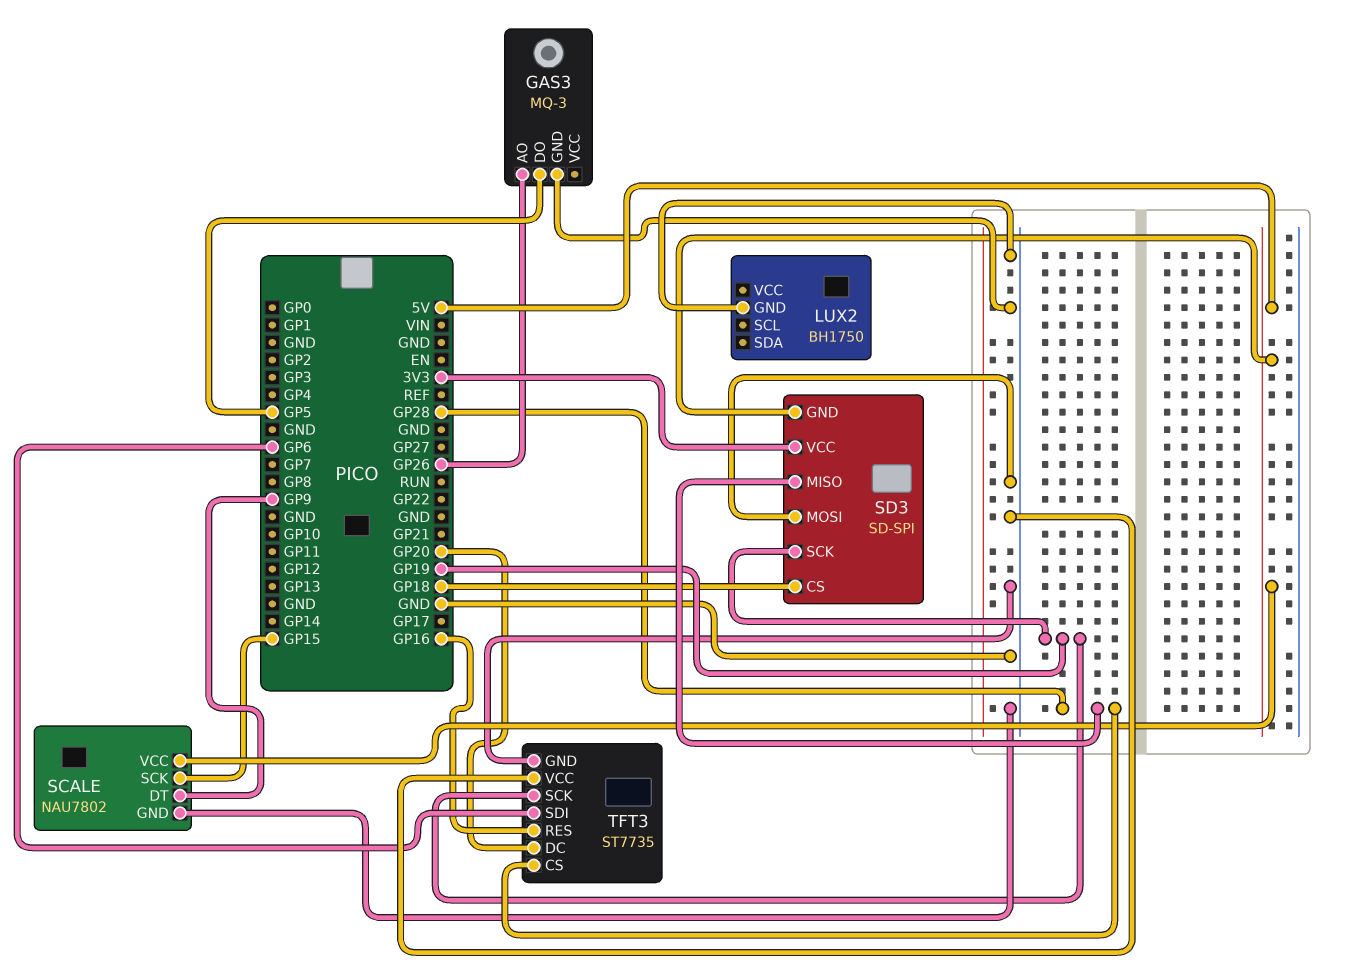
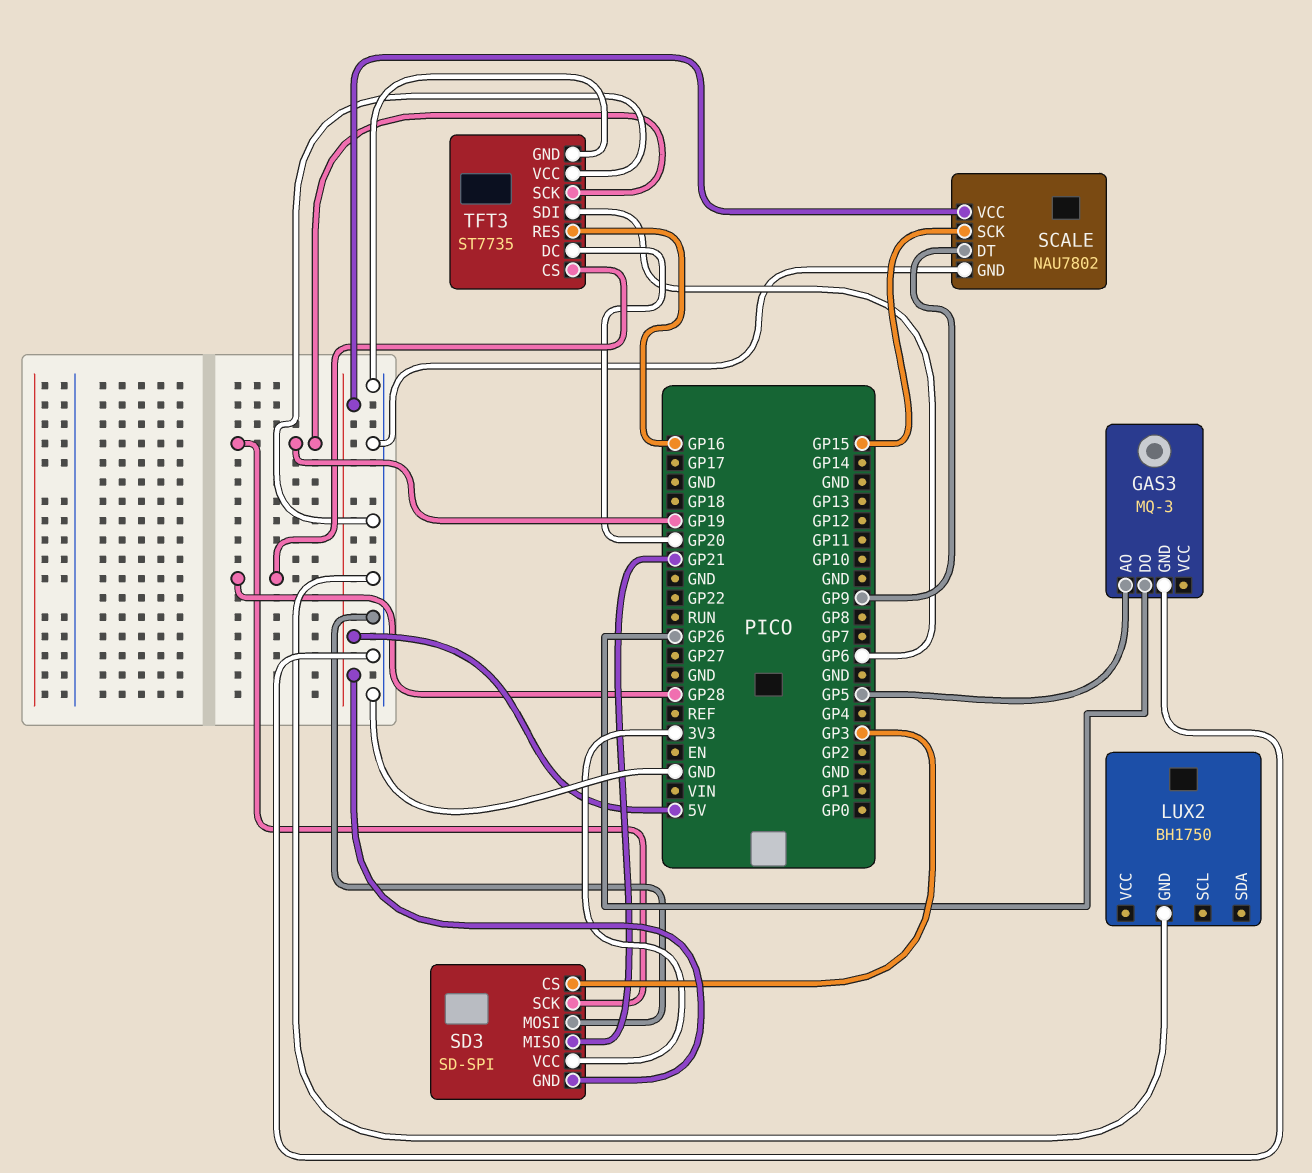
GAS3 pin AO: GP26 -> GP5
GAS3 pin DO: GP5 -> GP26
SD3 pin CS: GP18 -> GP3
SD3 pin MISO: GP28 -> GP21

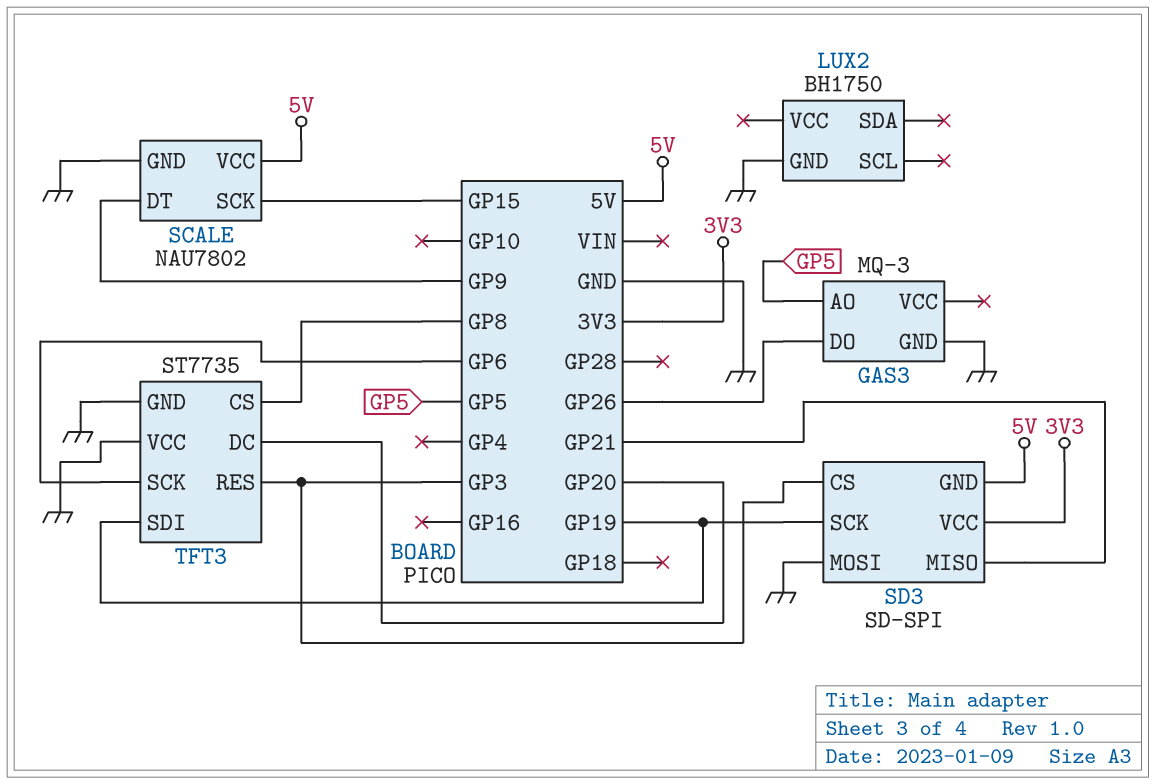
TFT3 pin CS: GP28 -> GP8
TFT3 pin RES: GP16 -> GP3
TFT3 pin SCK: GP19 -> GP6
TFT3 pin SDI: GP6 -> GP19

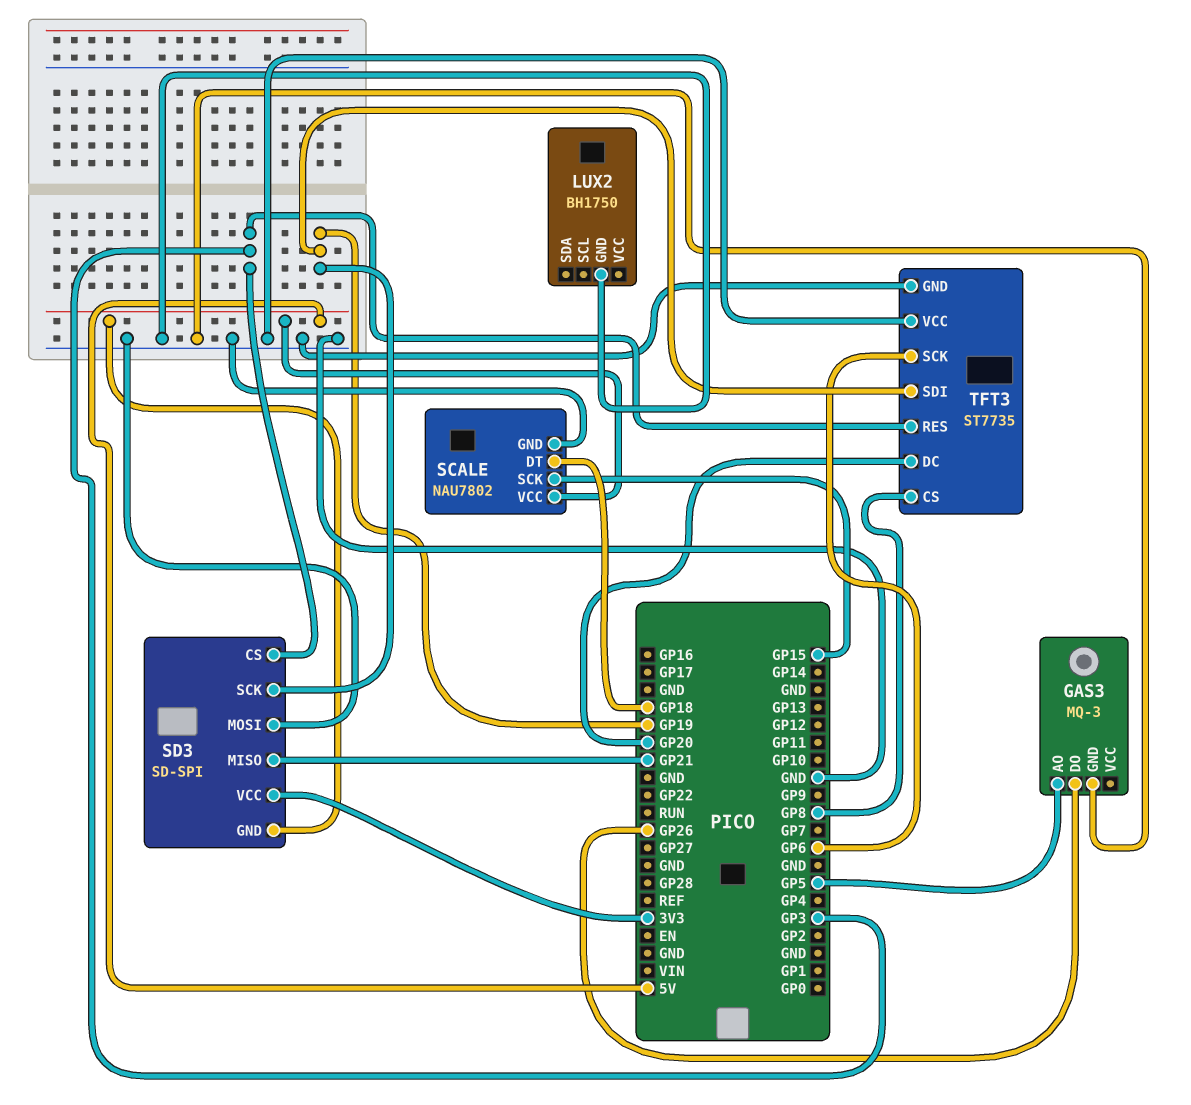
SCALE pin DT: GP9 -> GP18

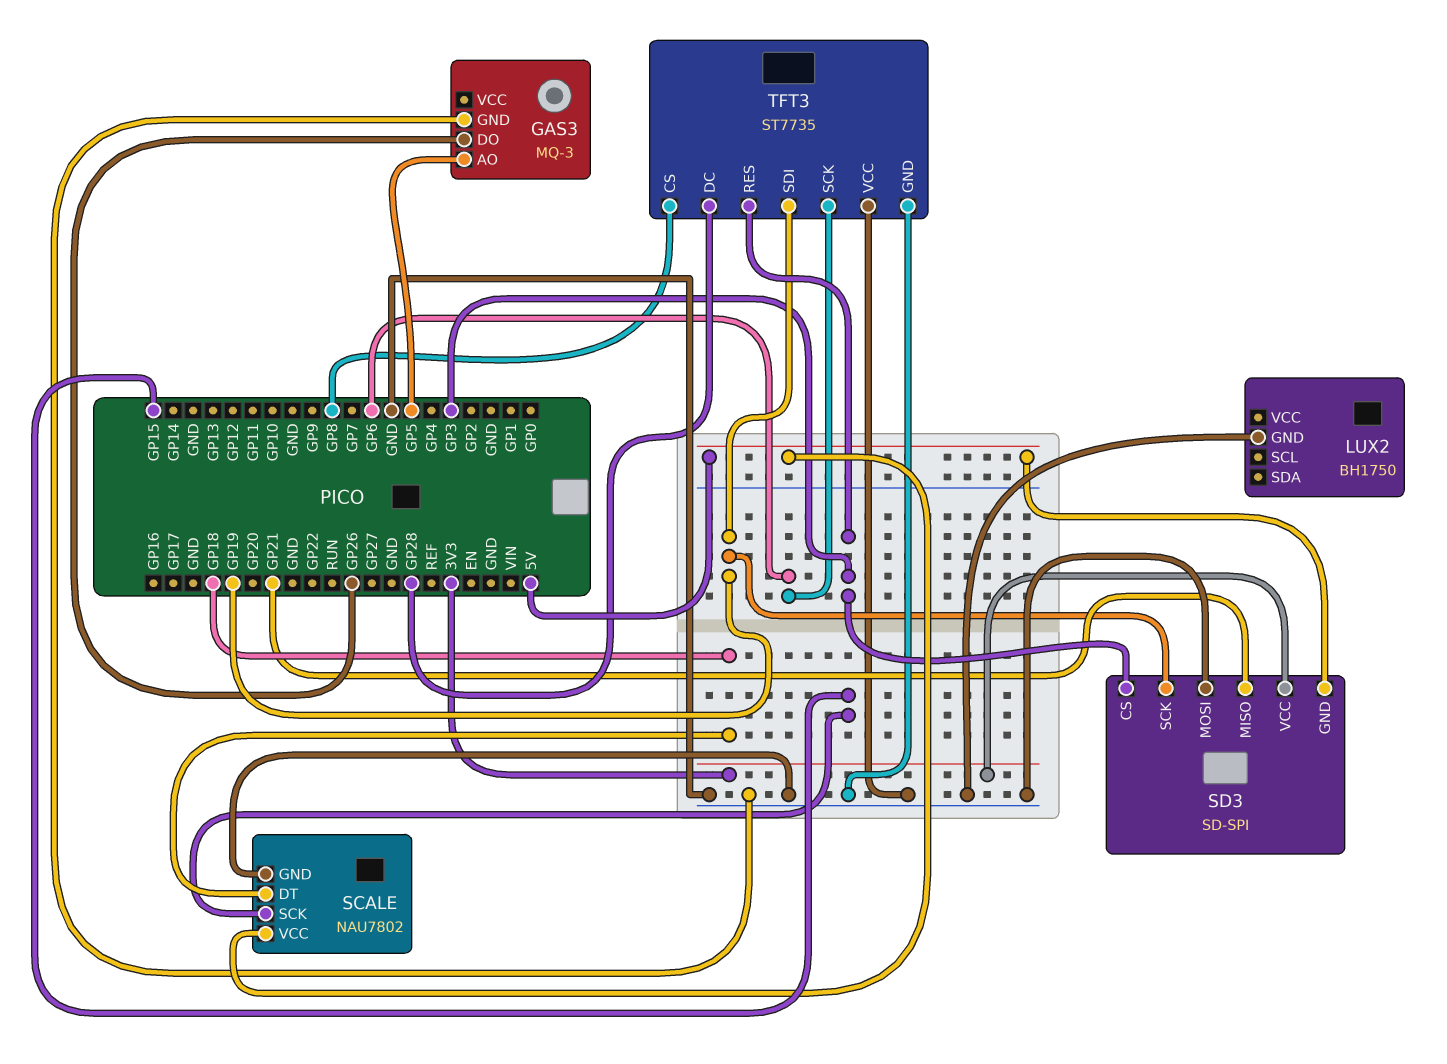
TFT3 pin DC: GP20 -> GP28

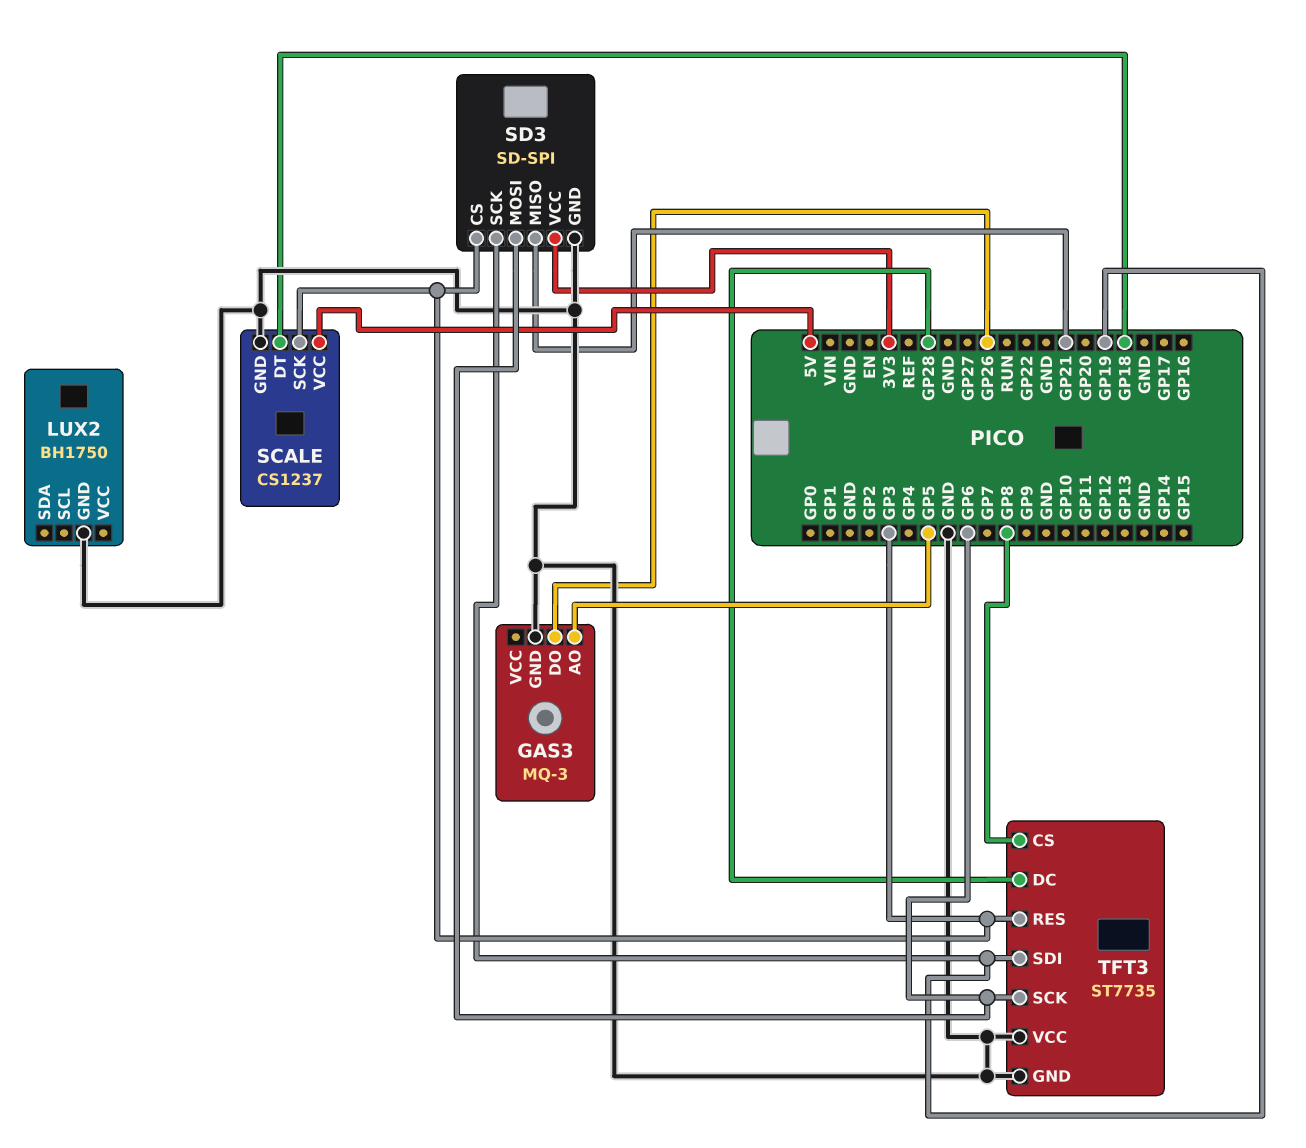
SCALE: NAU7802 -> CS1237
SCALE pin SCK: GP15 -> GP3
SD3 pin GND: 5V -> GND
SD3 pin MOSI: GND -> GP6

